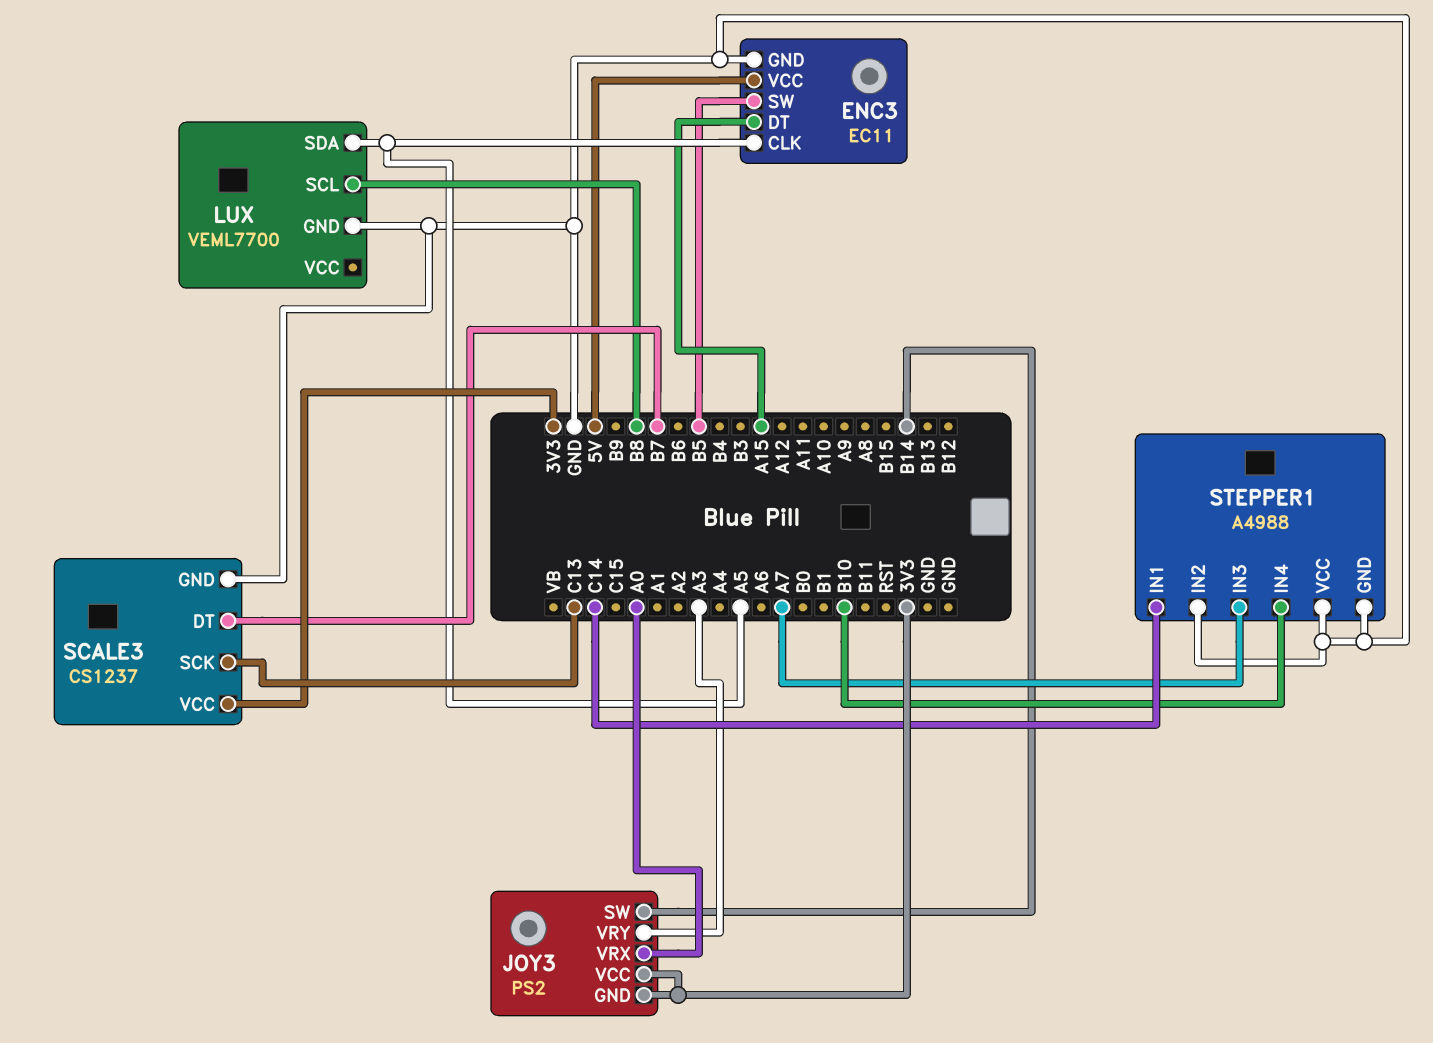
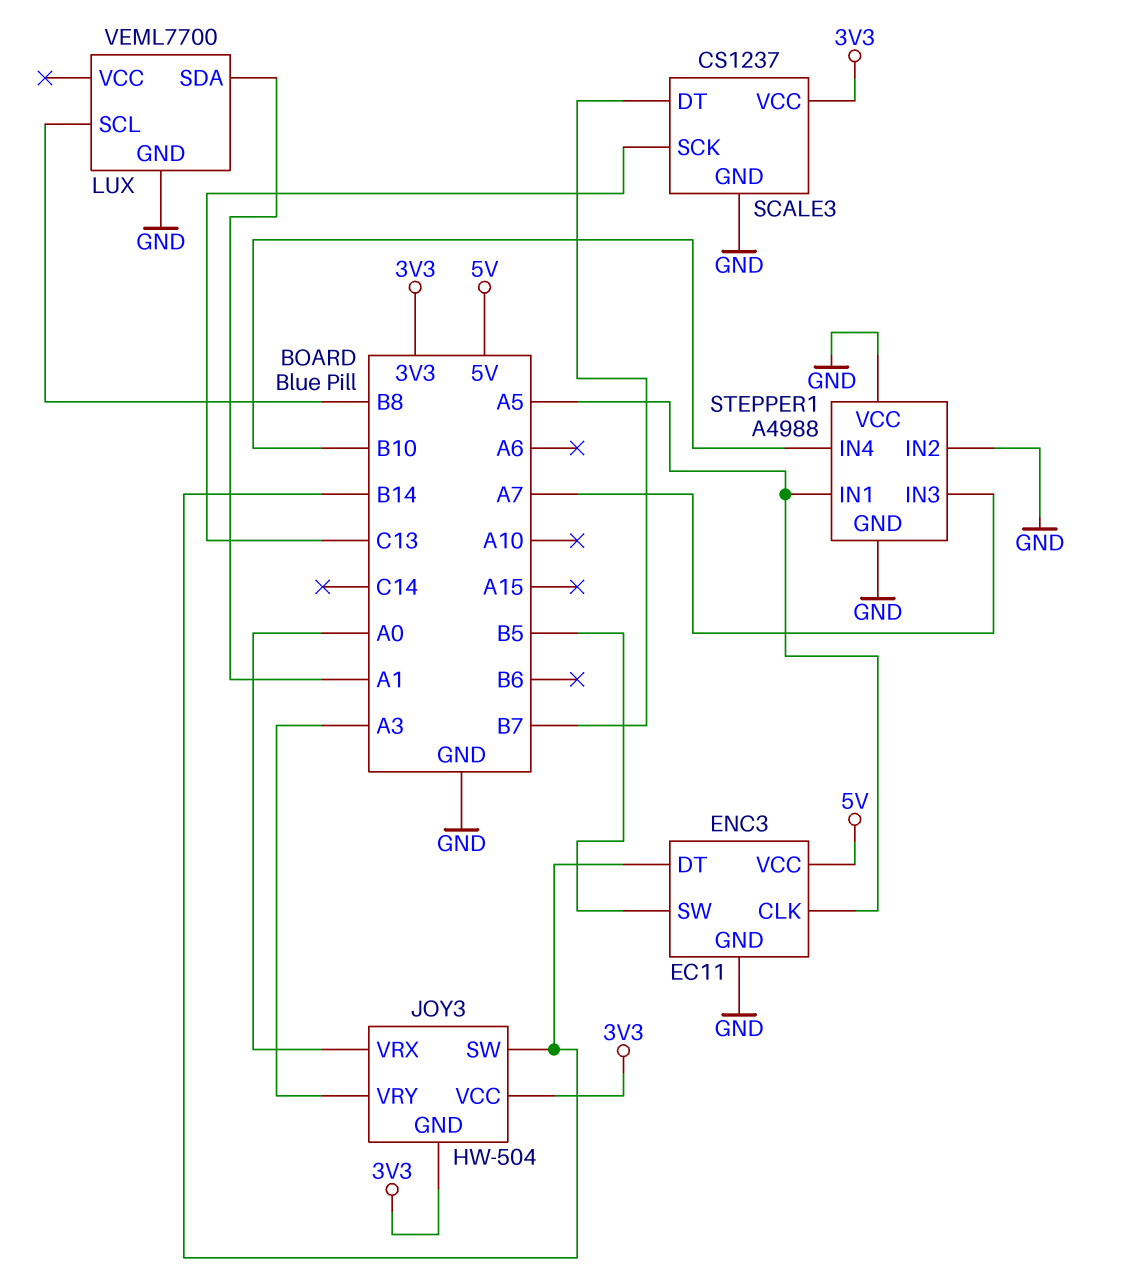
ENC3 pin DT: A15 -> B14
JOY3: PS2 -> HW-504
LUX pin SDA: A5 -> A1
STEPPER1 pin IN1: C14 -> A5

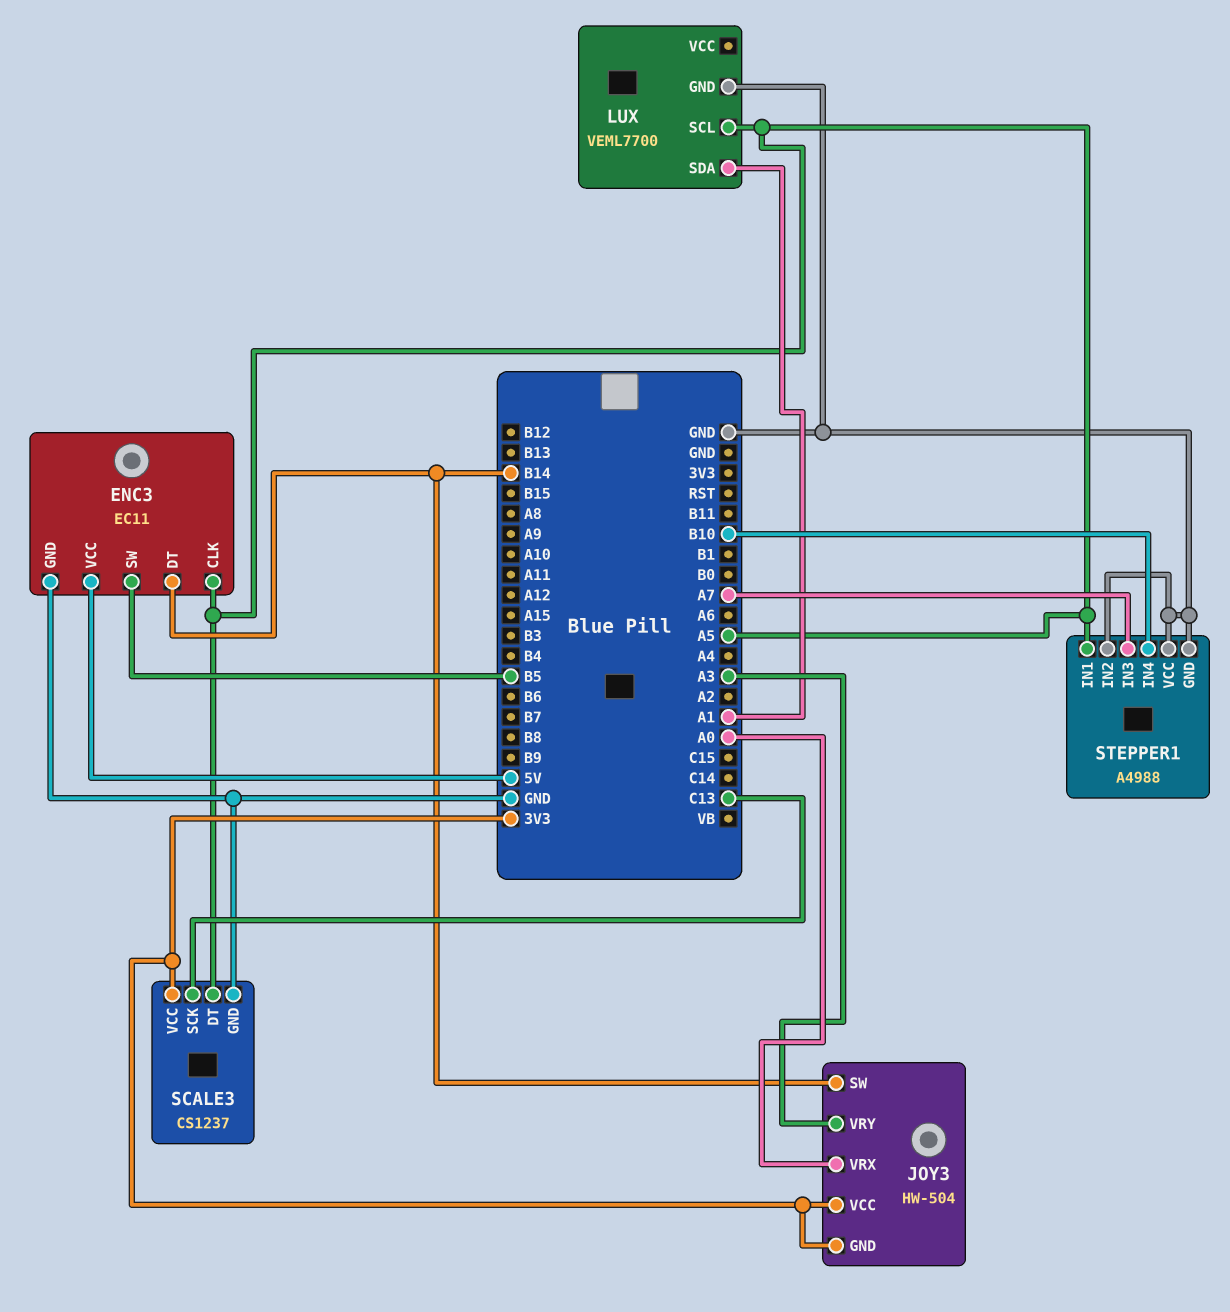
LUX pin SCL: B8 -> A5
SCALE3 pin DT: B7 -> A5

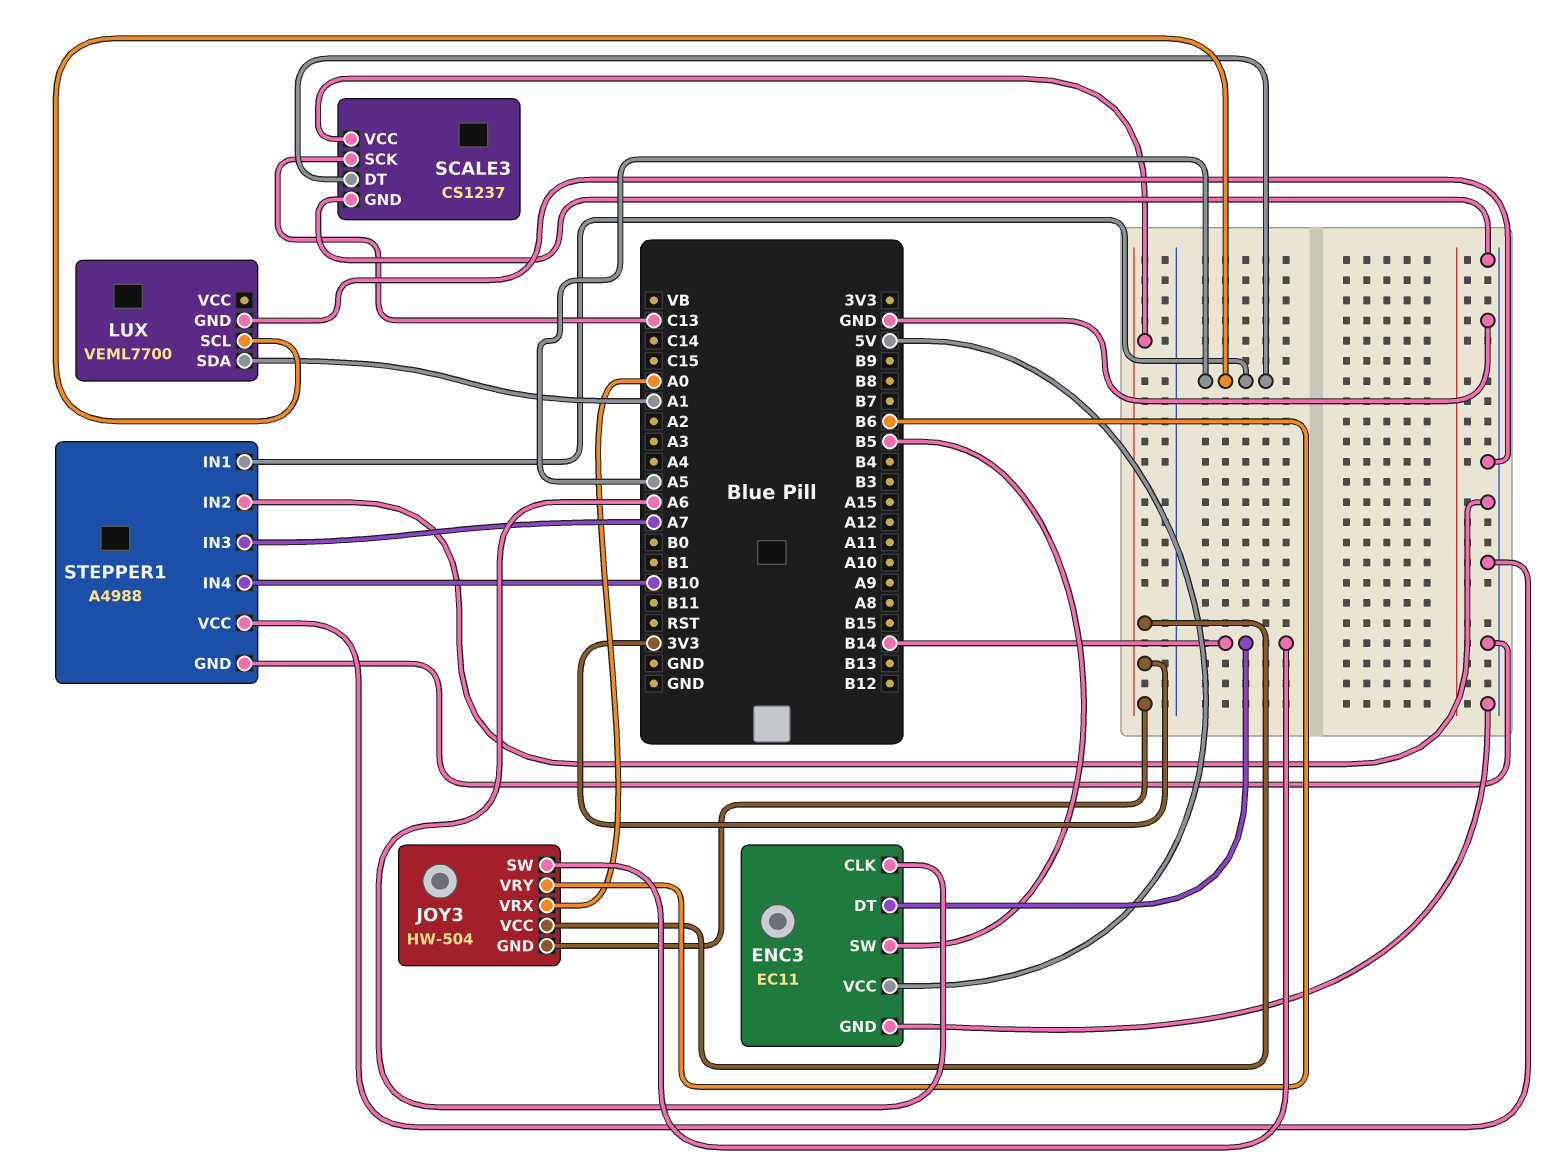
ENC3 pin CLK: A5 -> A6
JOY3 pin VRY: A3 -> B6

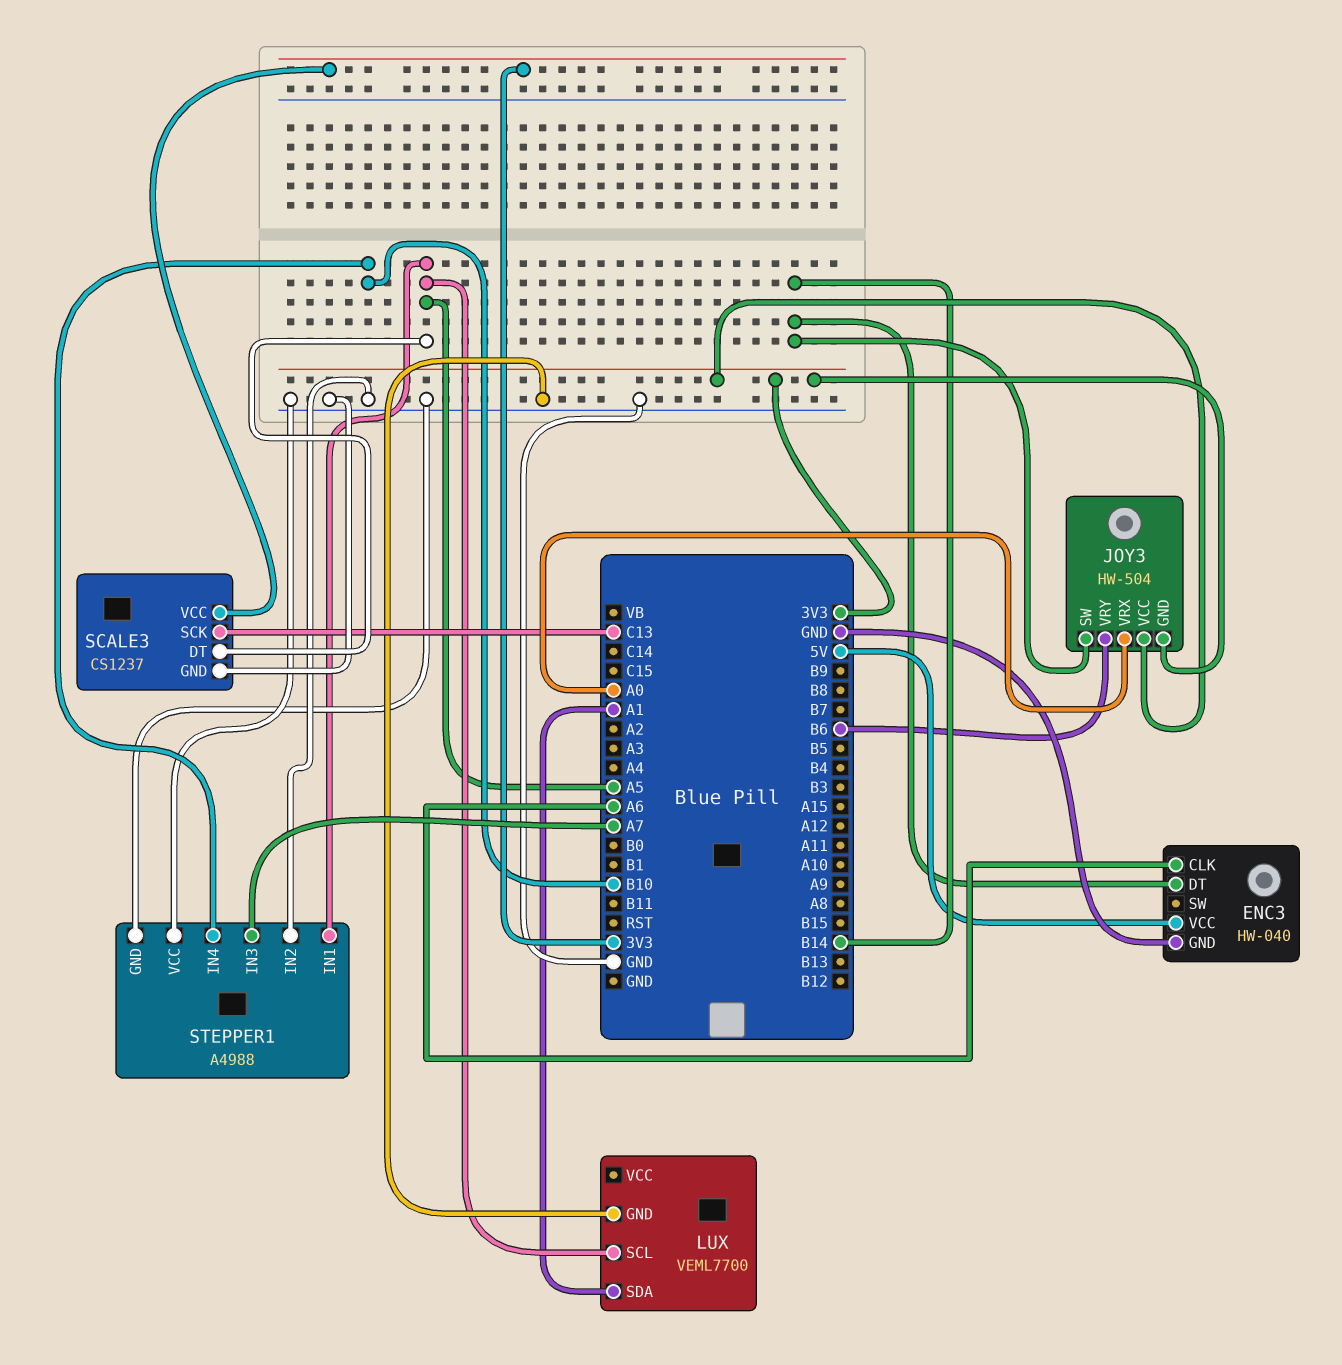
ENC3: EC11 -> HW-040
ENC3 pin SW: B5 -> none

